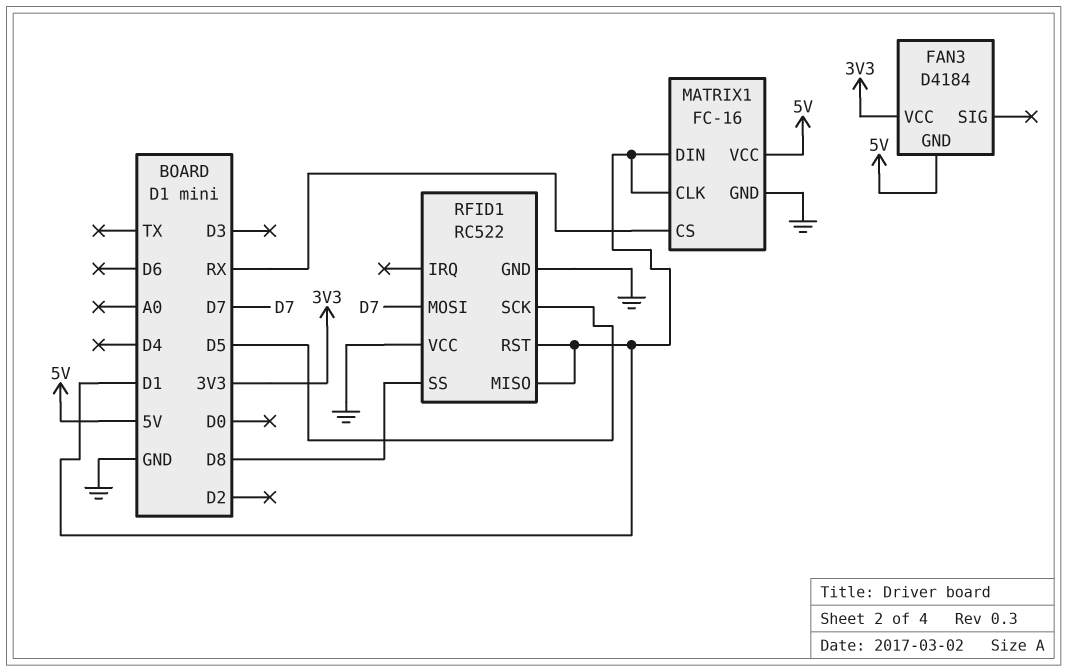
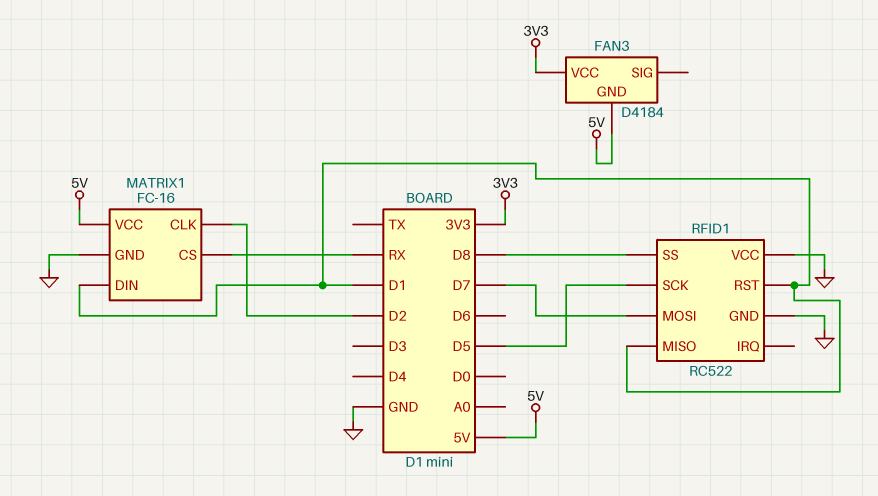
MATRIX1 pin CLK: D1 -> D2

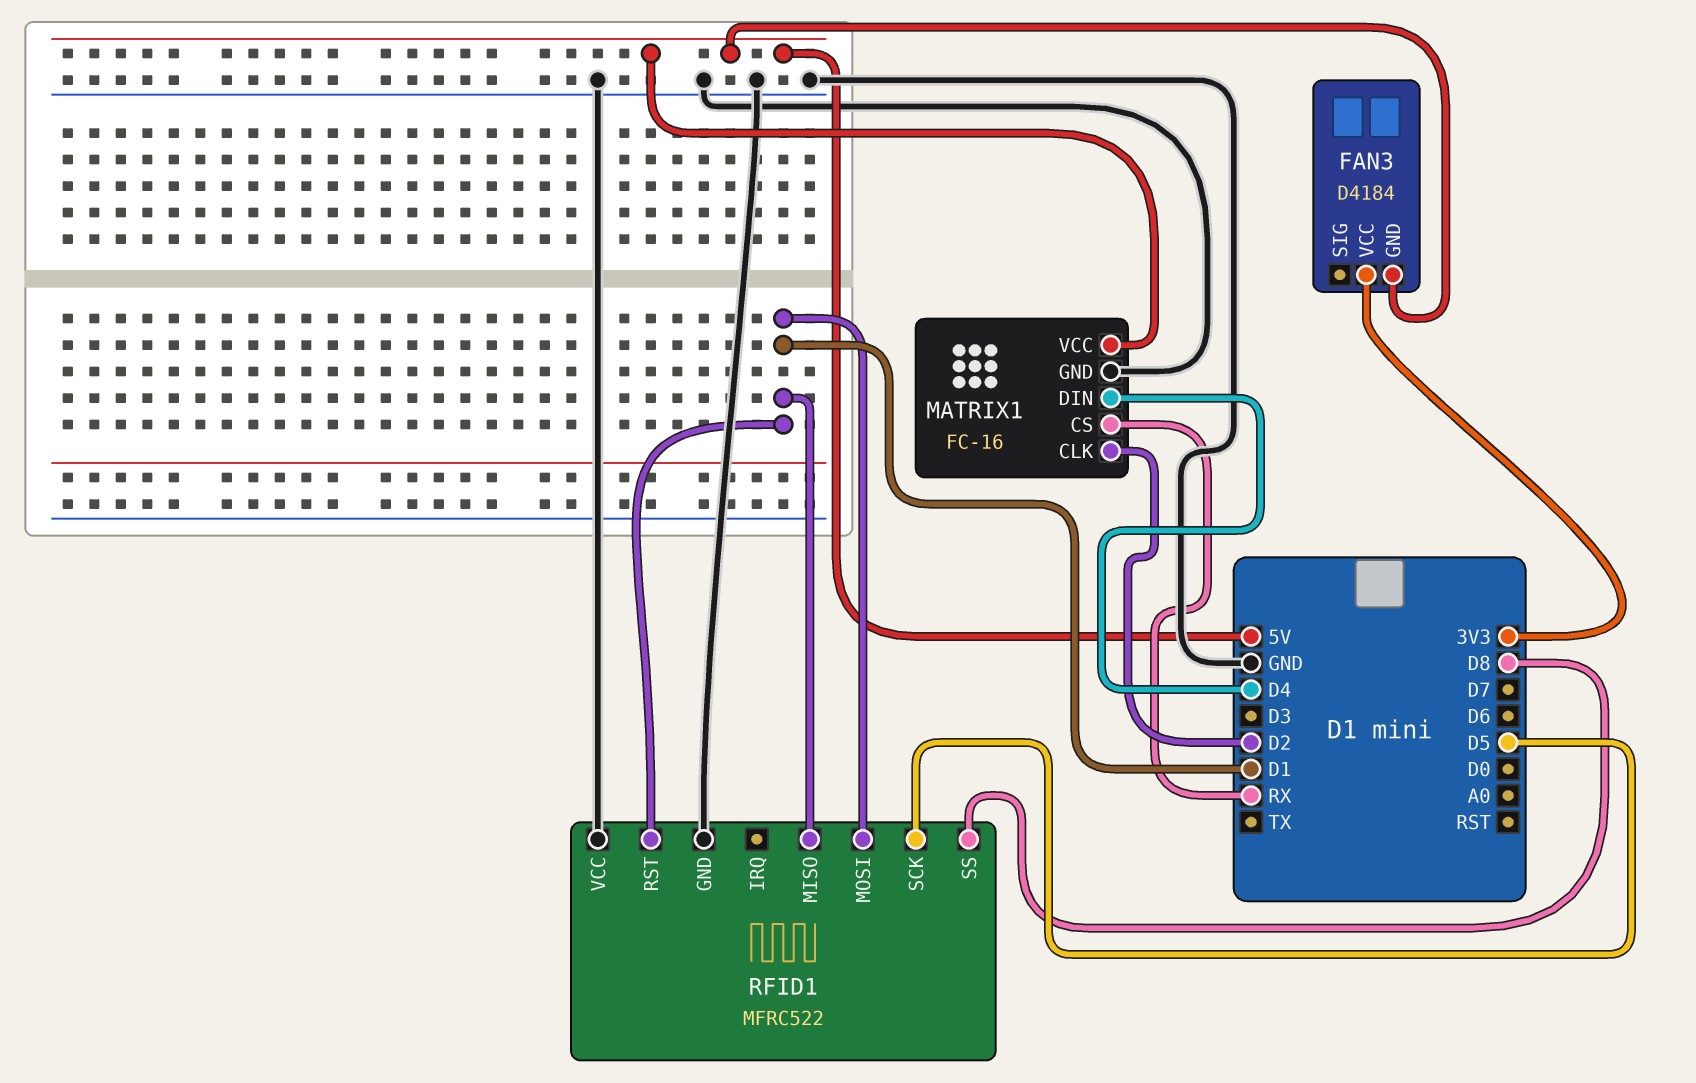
MATRIX1 pin DIN: D1 -> D4
RFID1: RC522 -> MFRC522
RFID1 pin MOSI: D7 -> D1

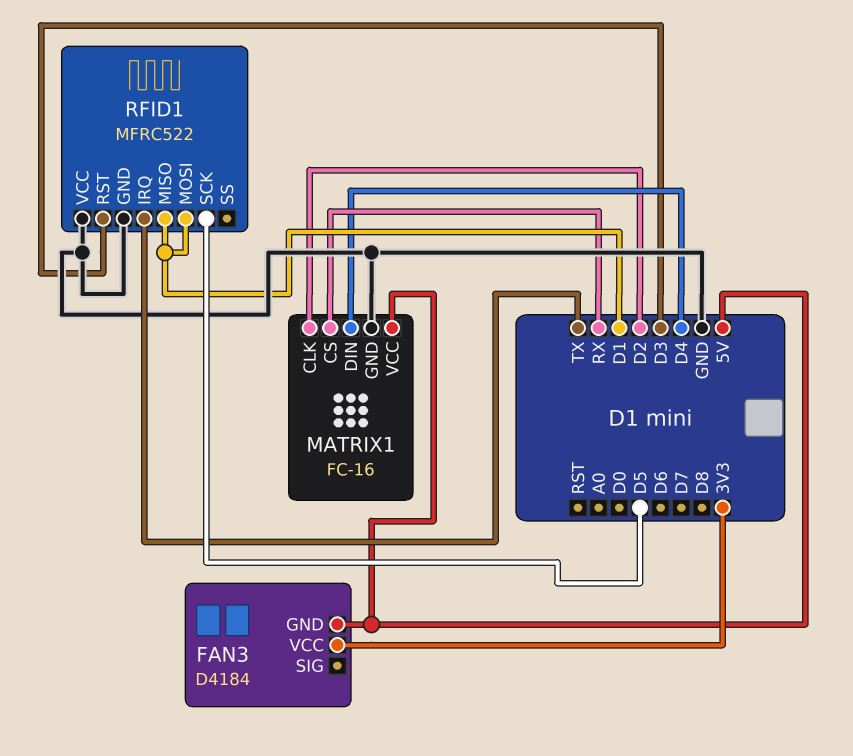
RFID1 pin IRQ: none -> TX
RFID1 pin RST: D1 -> D3
RFID1 pin SS: D8 -> none

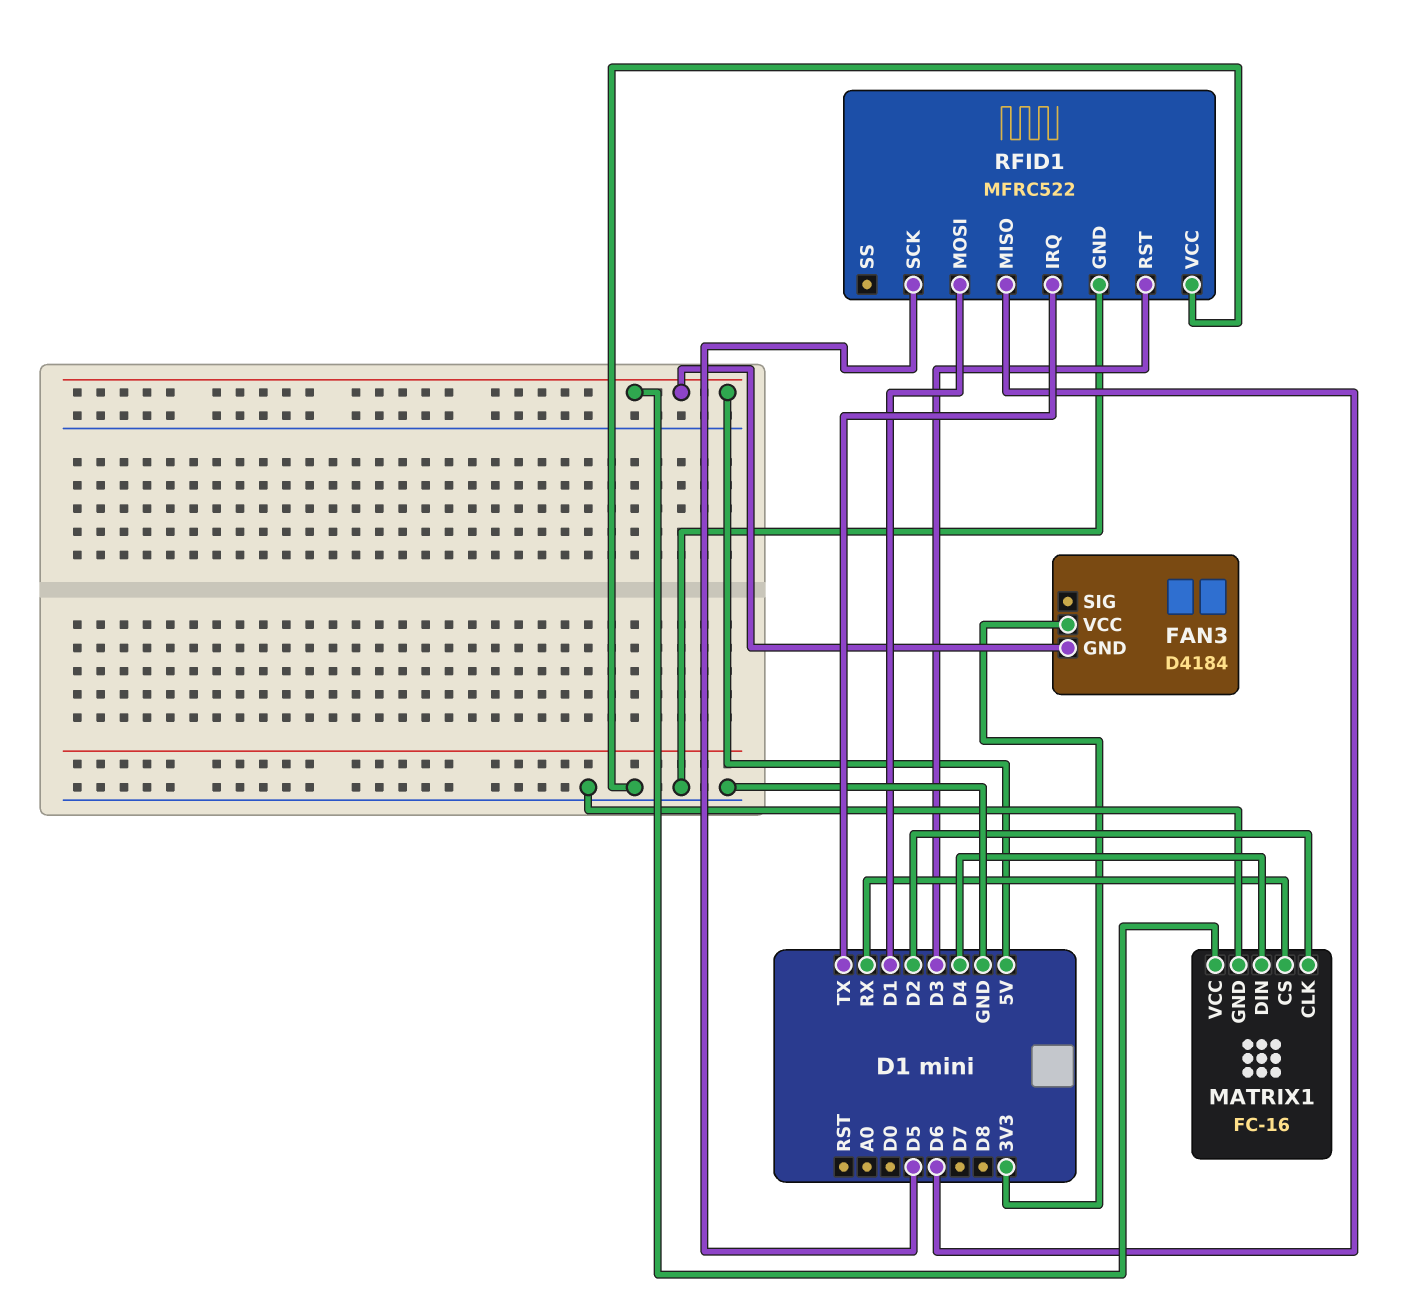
RFID1 pin MISO: D1 -> D6

